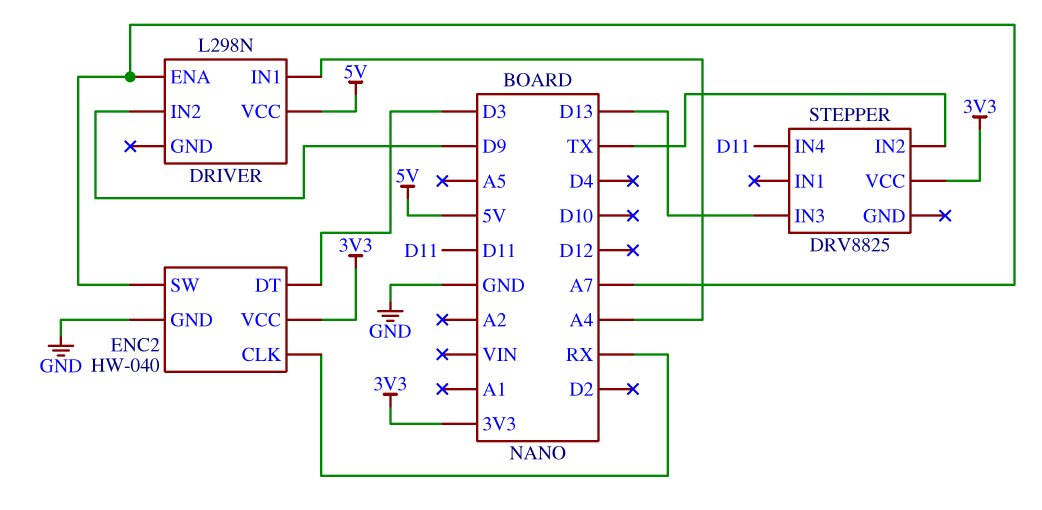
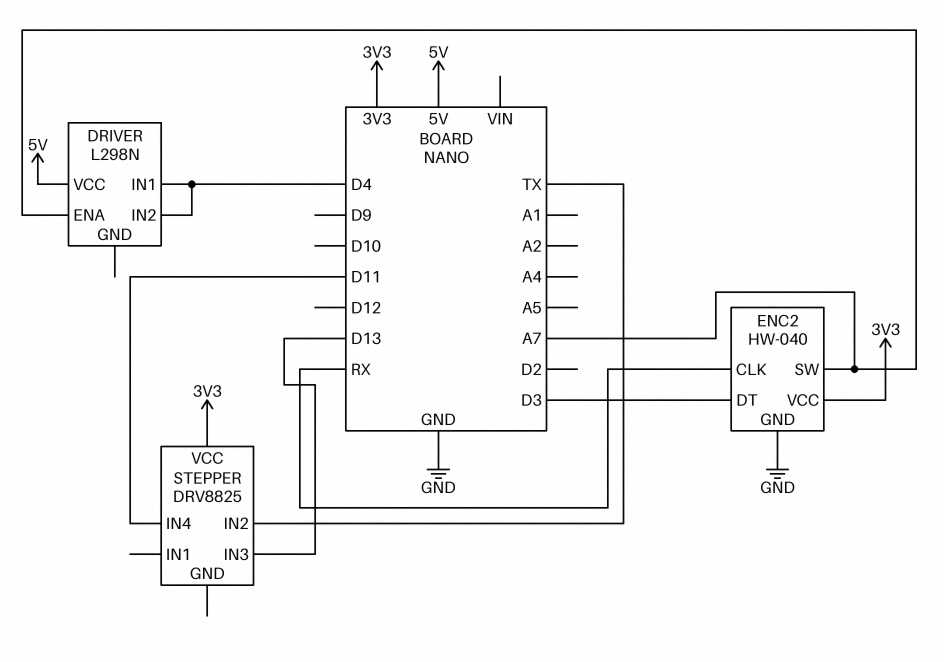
DRIVER pin IN1: A4 -> D4
DRIVER pin IN2: D9 -> D4

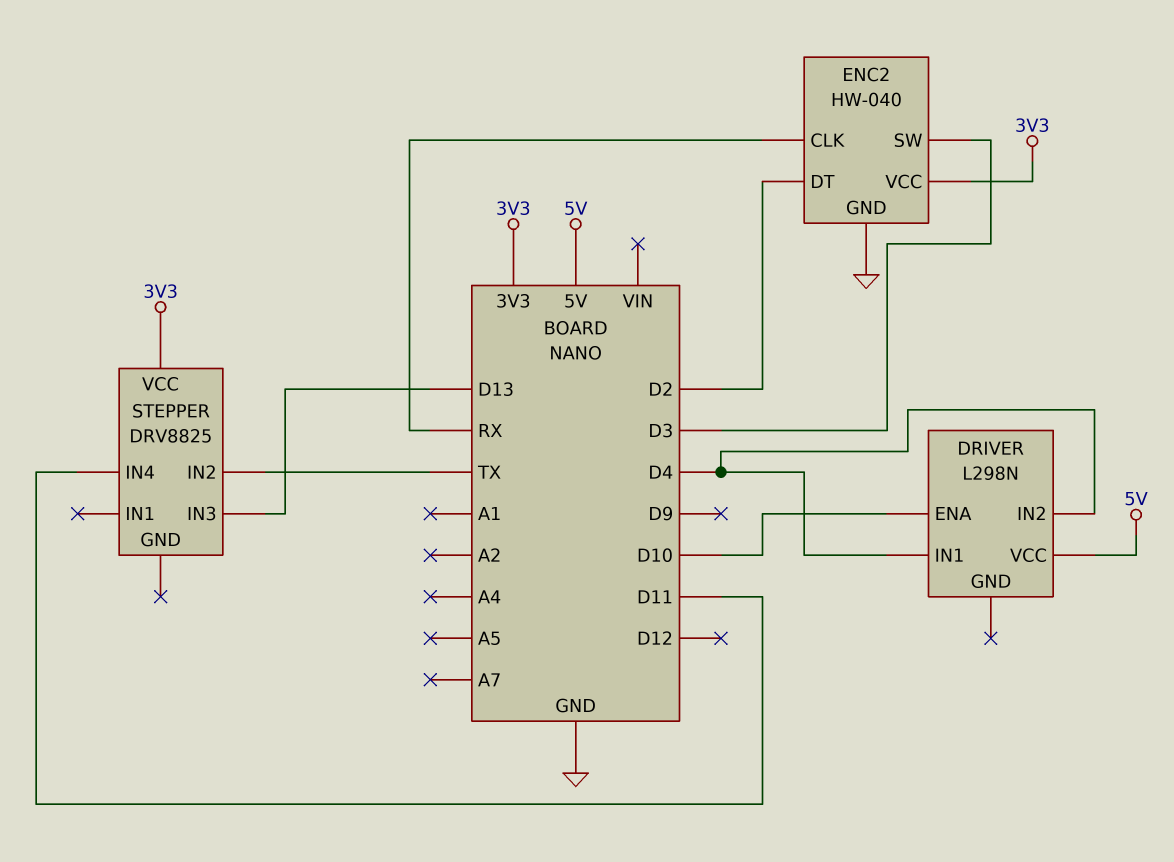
DRIVER pin ENA: A7 -> D10
ENC2 pin DT: D3 -> D2
ENC2 pin SW: A7 -> D3

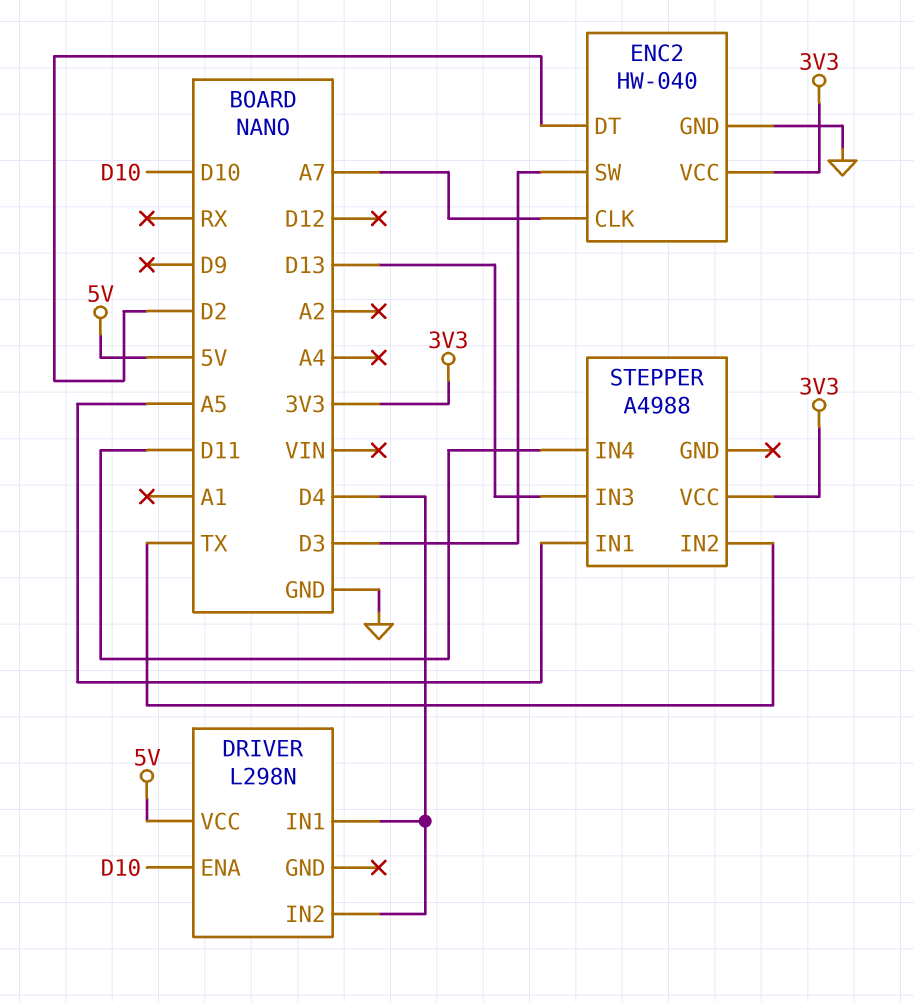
ENC2 pin CLK: RX -> A7
STEPPER: DRV8825 -> A4988
STEPPER pin IN1: none -> A5

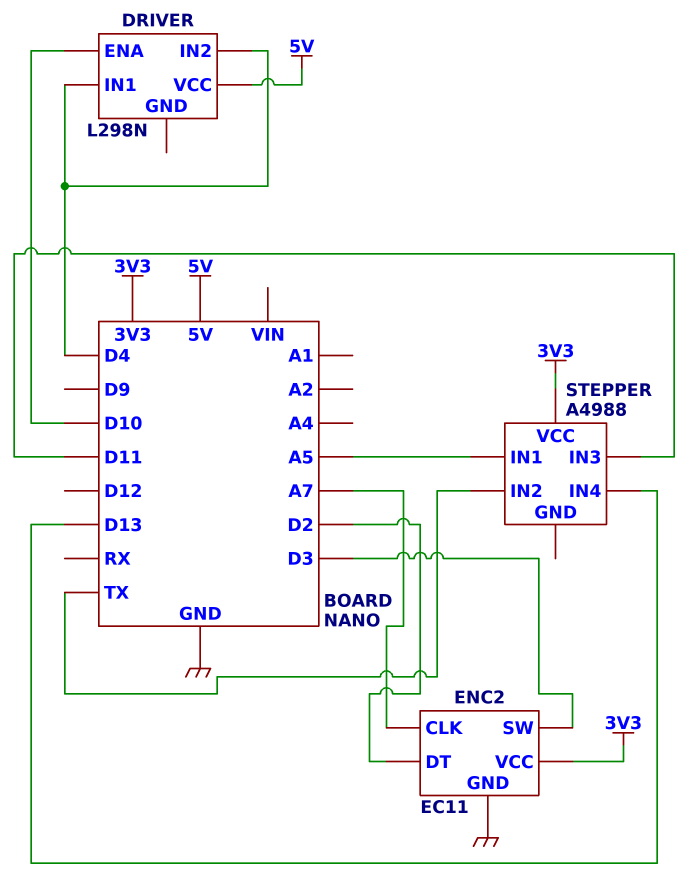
ENC2: HW-040 -> EC11
STEPPER pin IN3: D13 -> D11
STEPPER pin IN4: D11 -> D13

